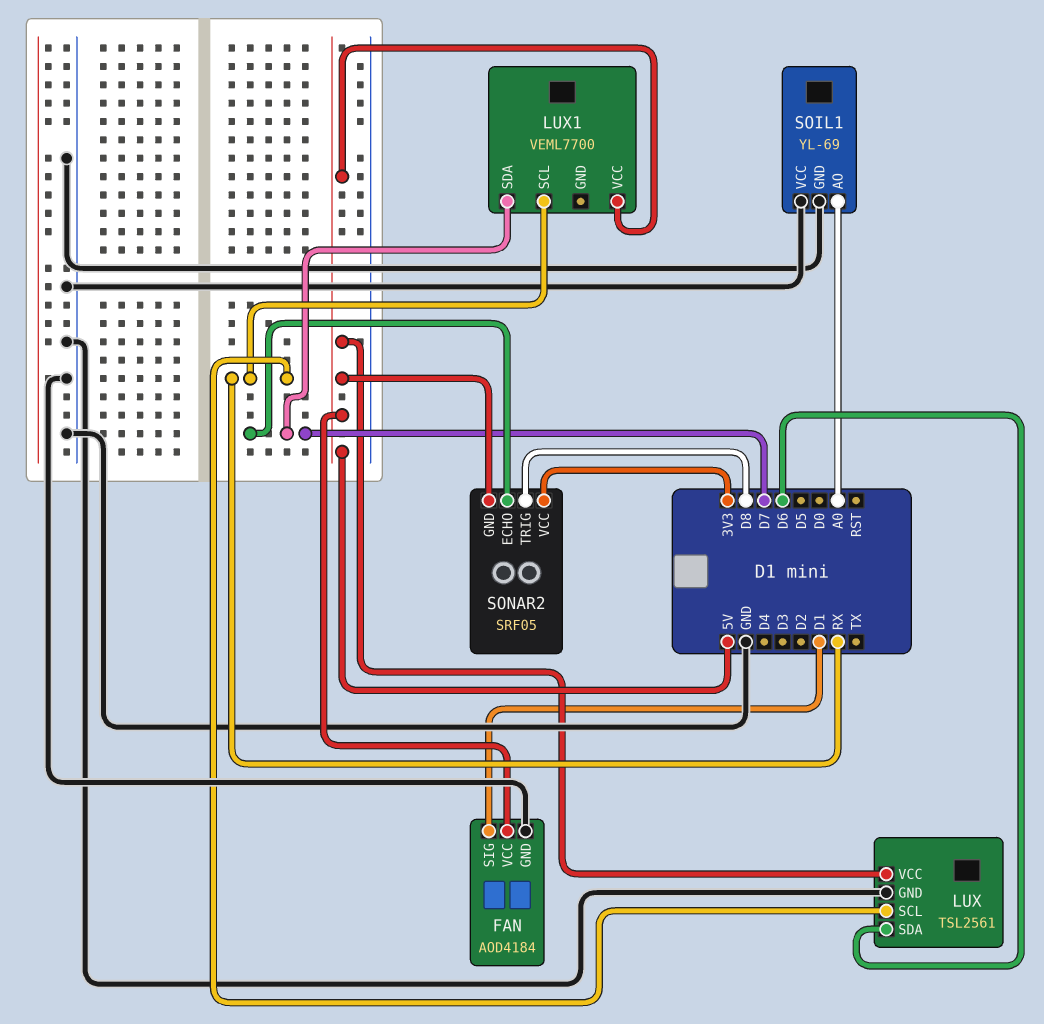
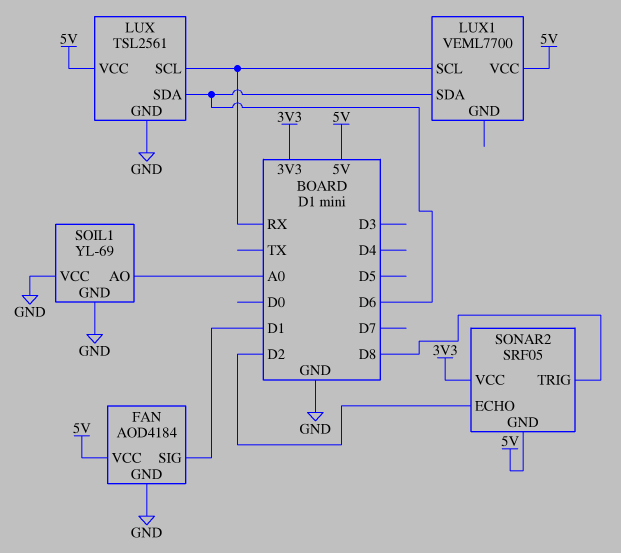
LUX1 pin SDA: D7 -> D6
SONAR2 pin ECHO: D7 -> D2

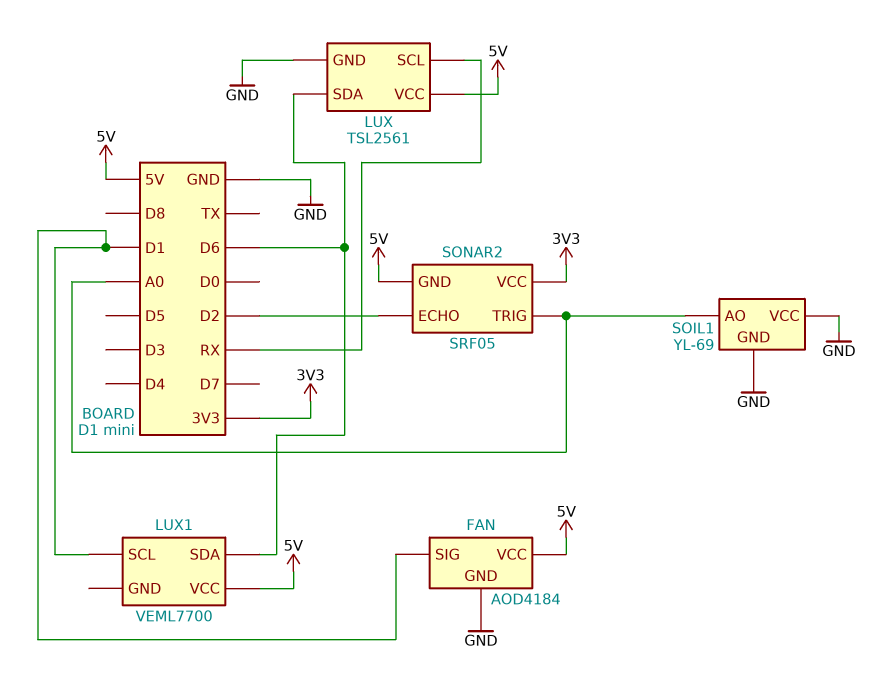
LUX1 pin SCL: RX -> D1
SONAR2 pin TRIG: D8 -> A0

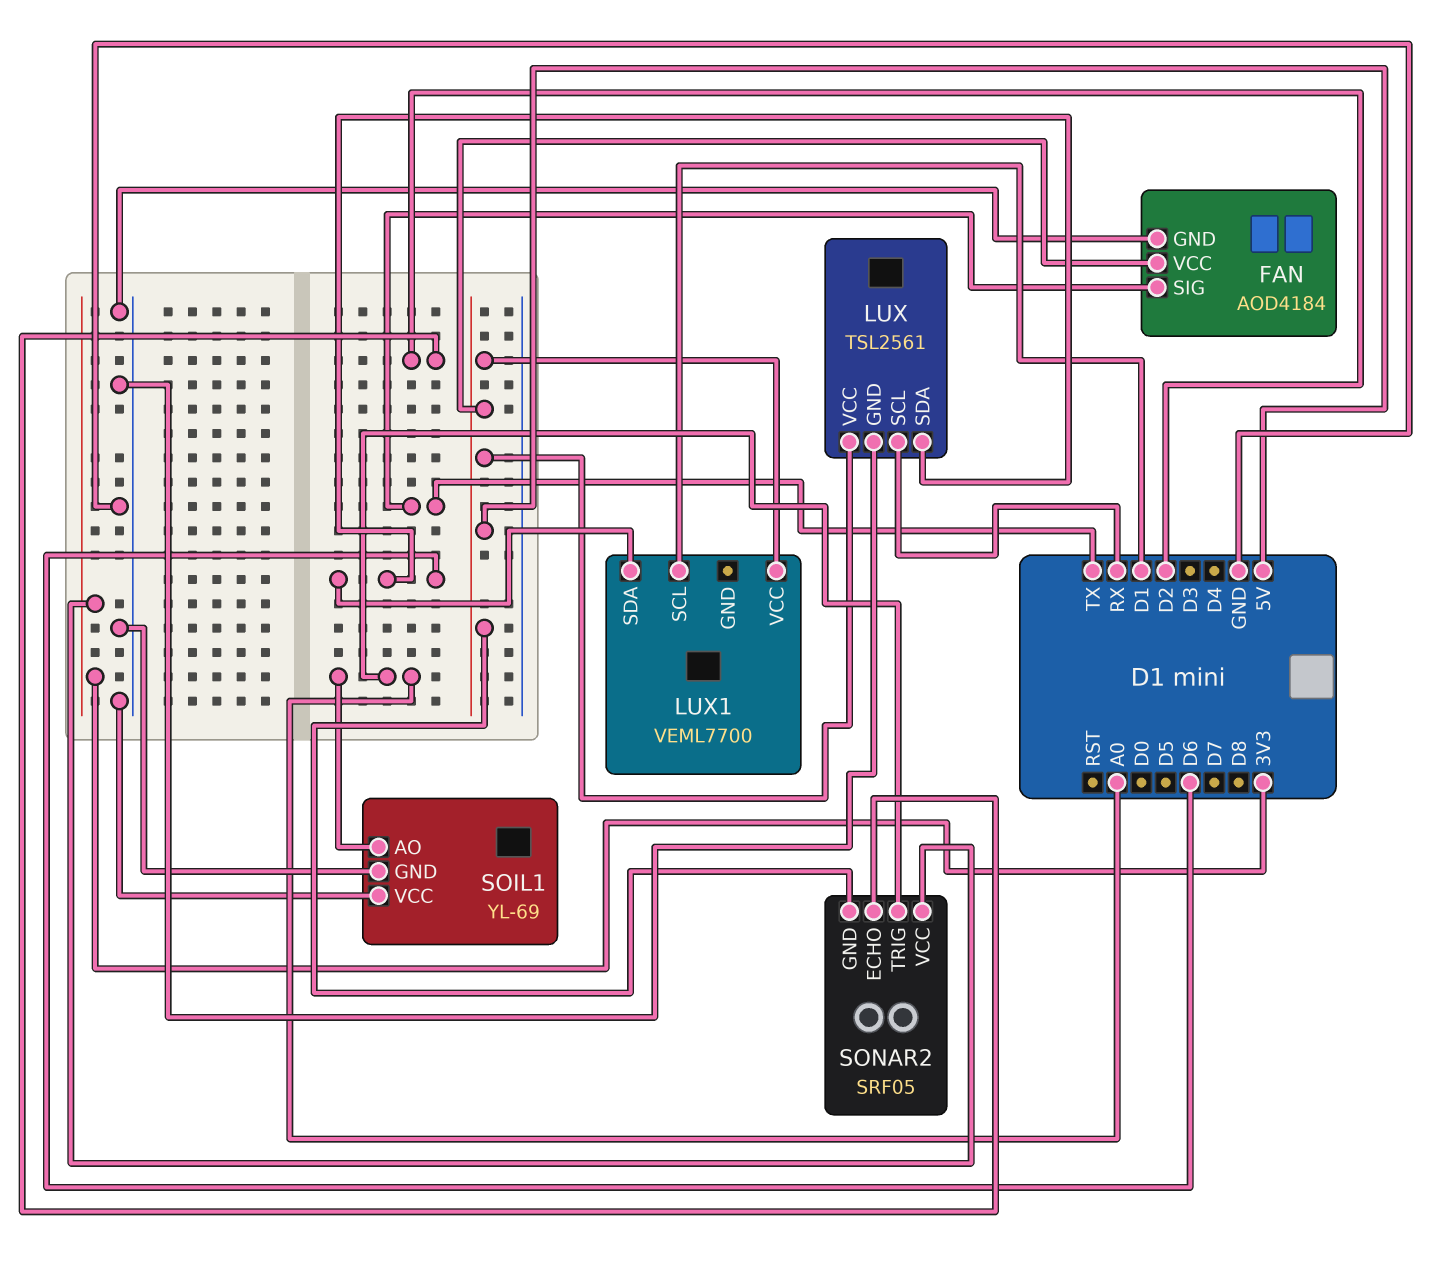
FAN pin SIG: D1 -> TX

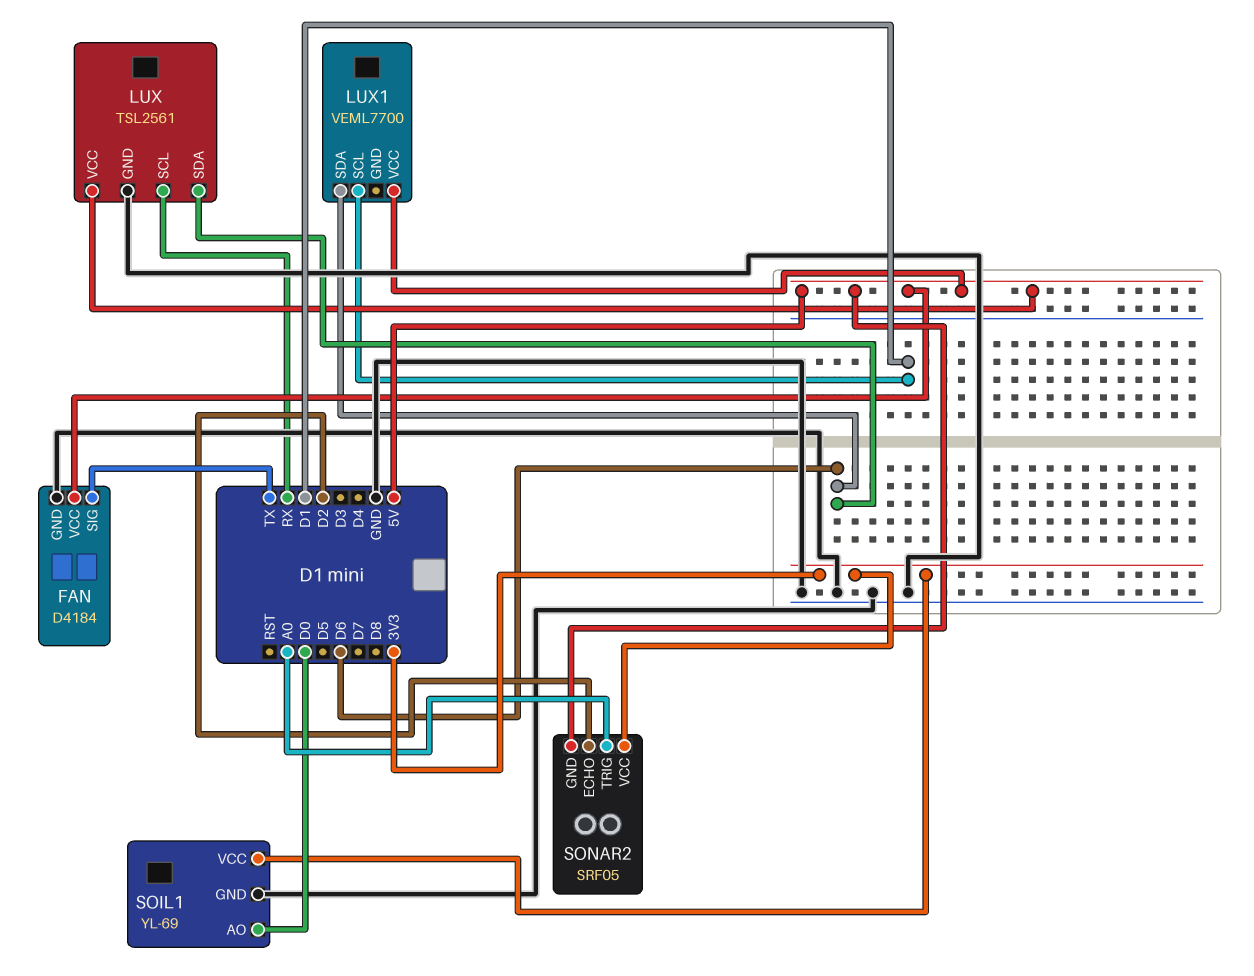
FAN: AOD4184 -> D4184
SOIL1 pin AO: A0 -> D0
SOIL1 pin VCC: GND -> 3V3

